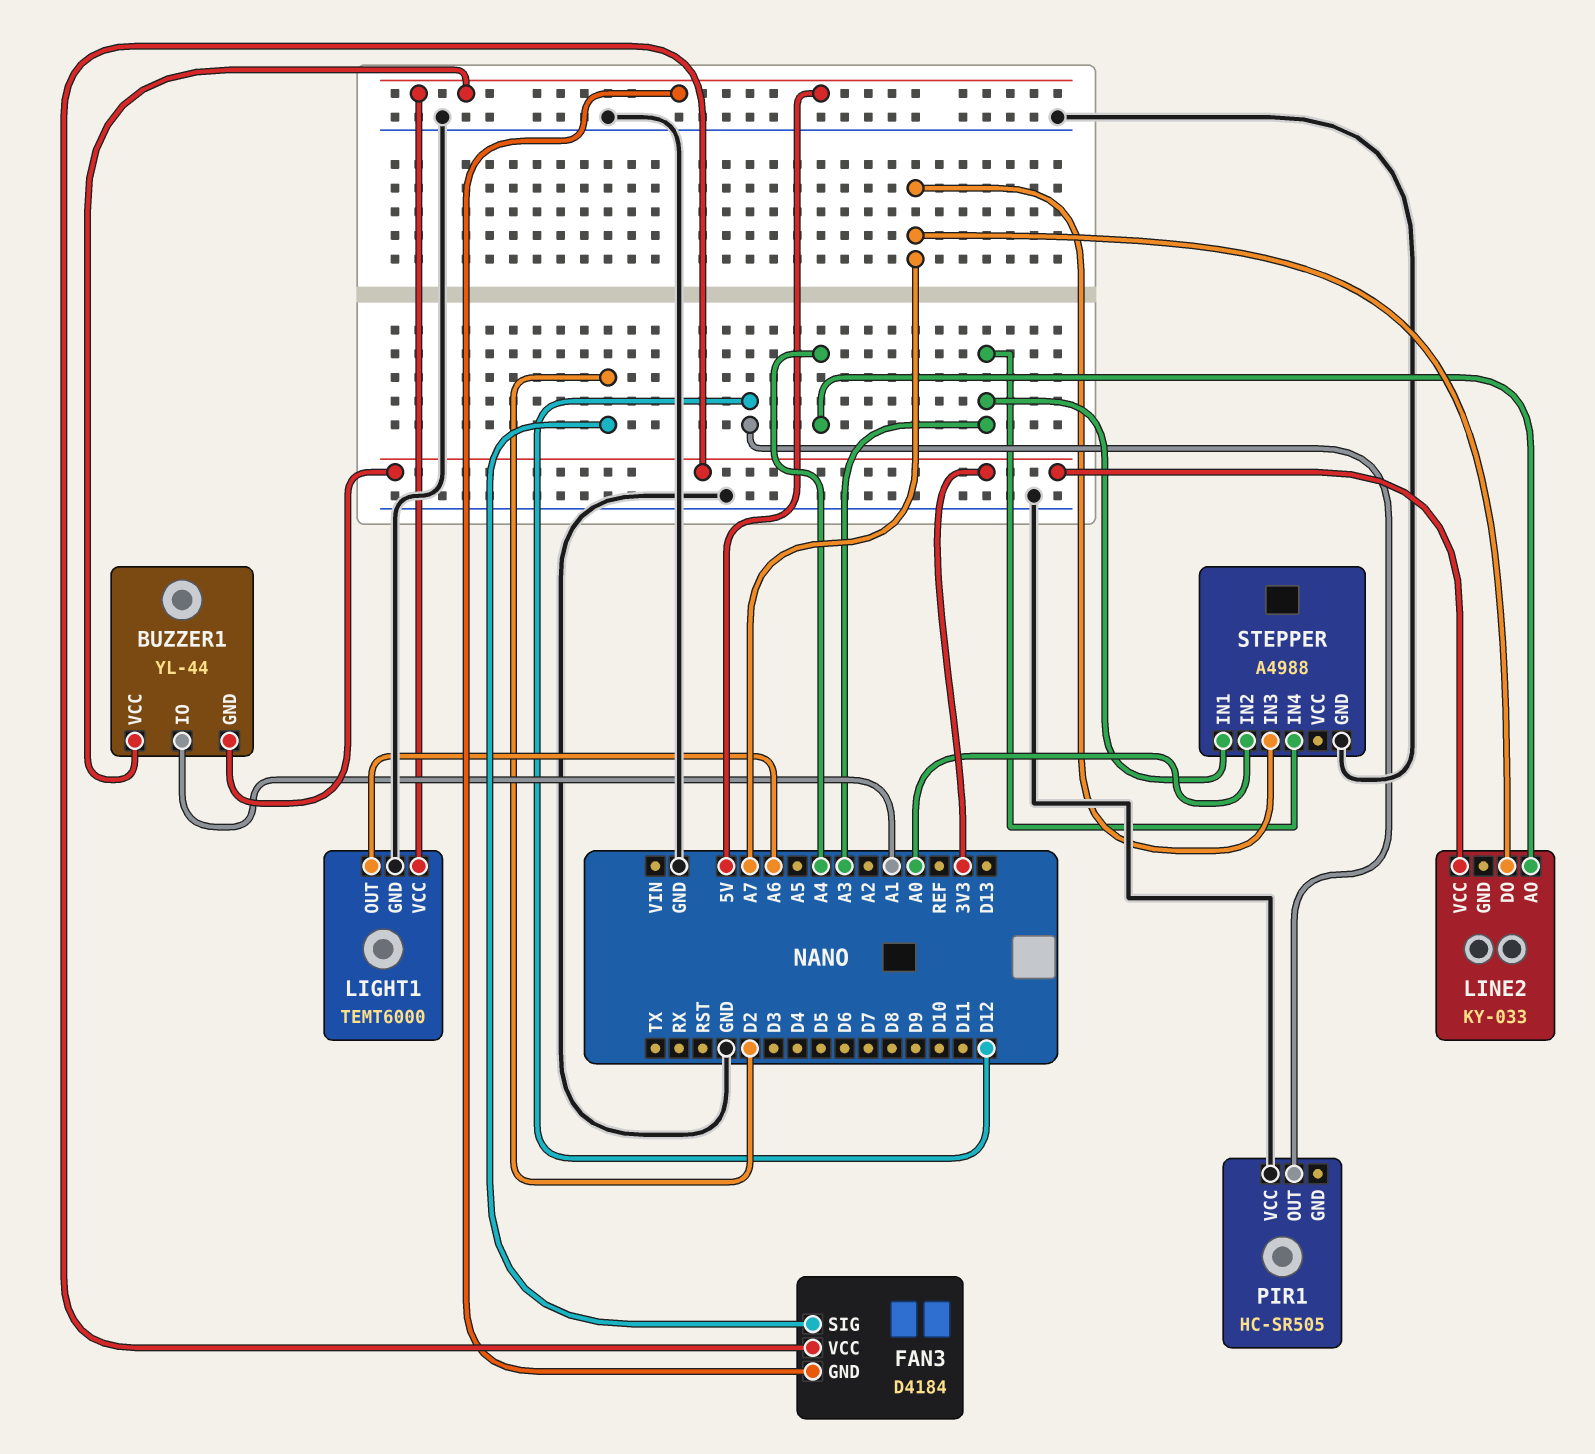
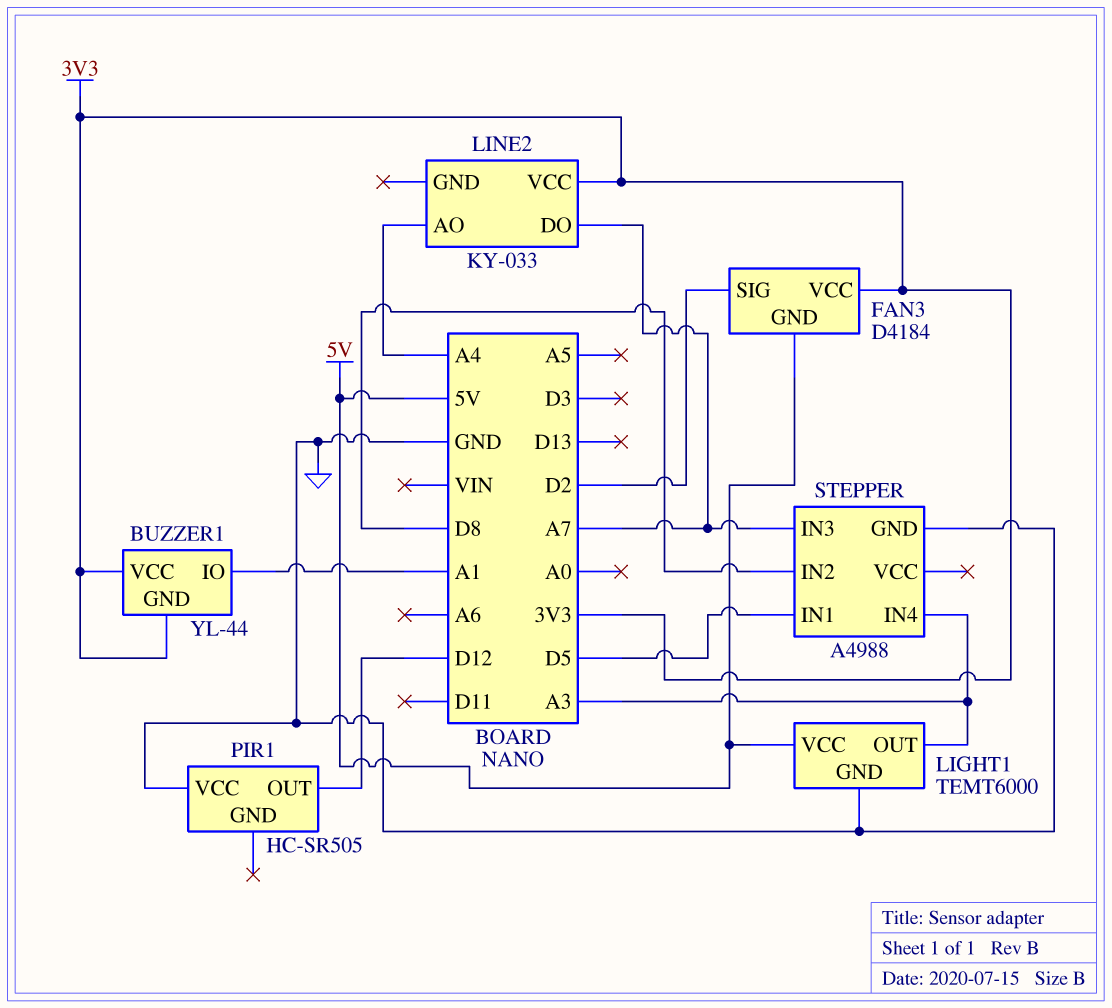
BUZZER1 pin VCC: 5V -> 3V3
LIGHT1 pin OUT: A6 -> A3
STEPPER pin IN1: A3 -> D5
STEPPER pin IN2: A0 -> D8

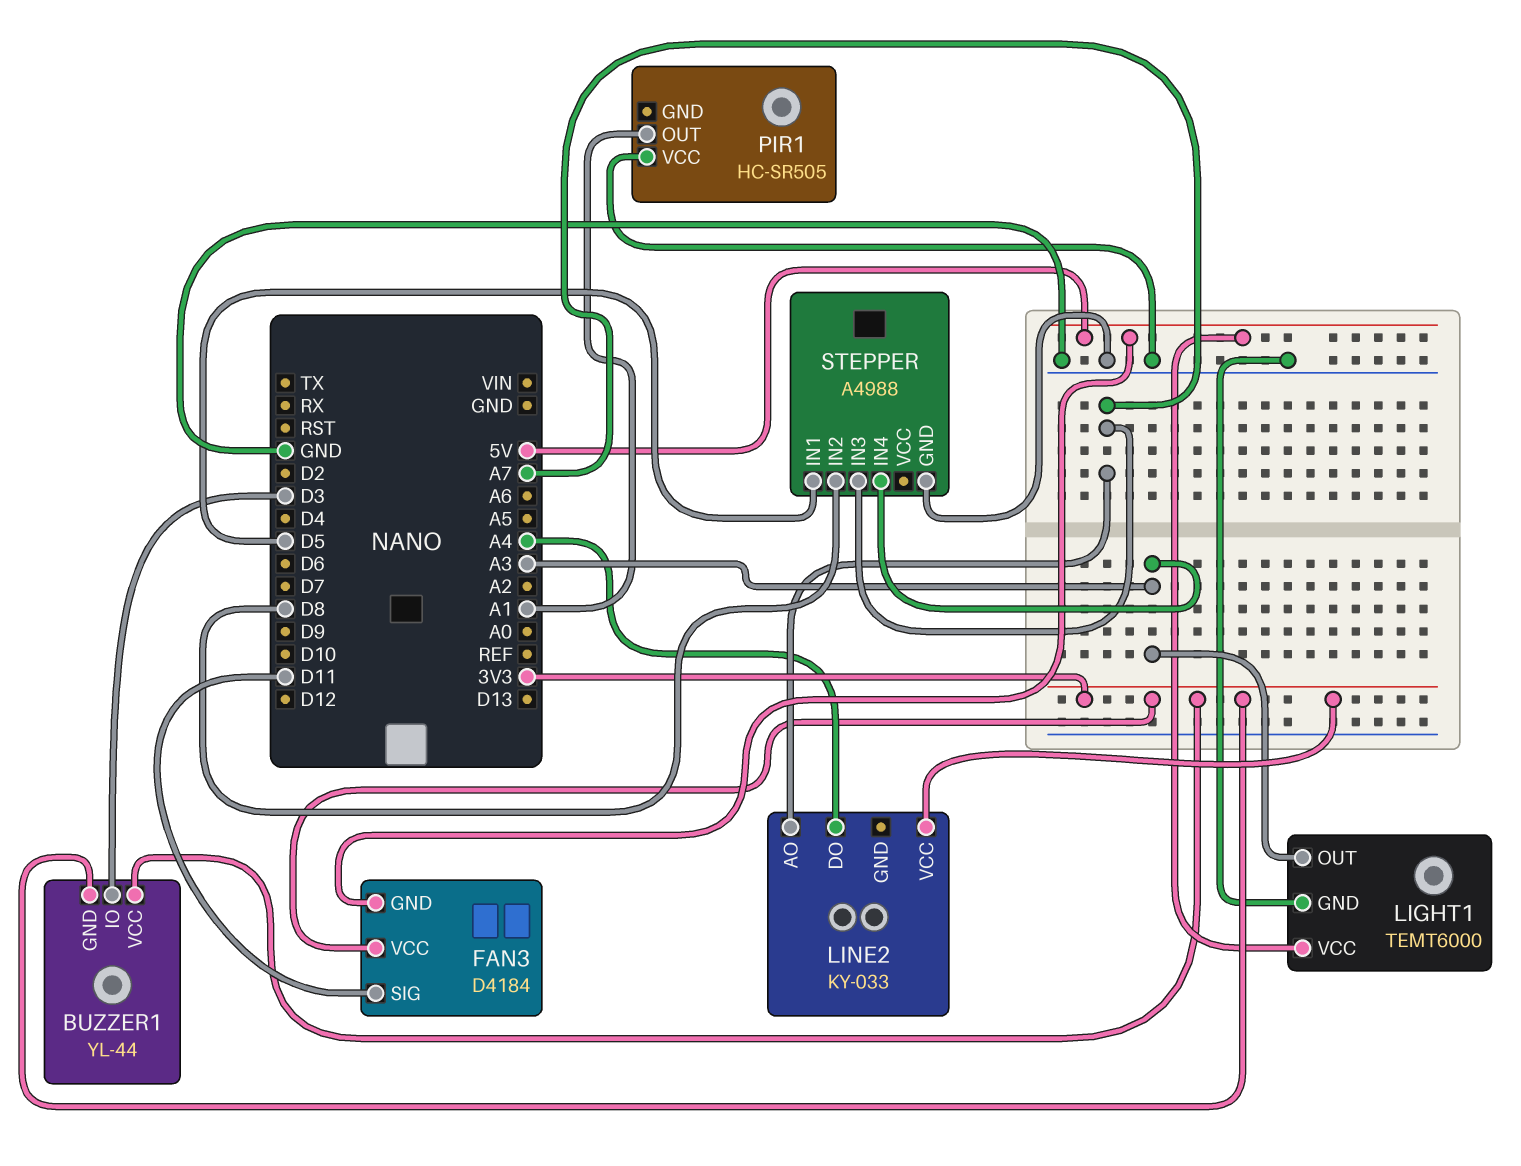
BUZZER1 pin IO: A1 -> D3
FAN3 pin SIG: D2 -> D11
LINE2 pin AO: A4 -> A7
LINE2 pin DO: A7 -> A4
PIR1 pin OUT: D12 -> A1

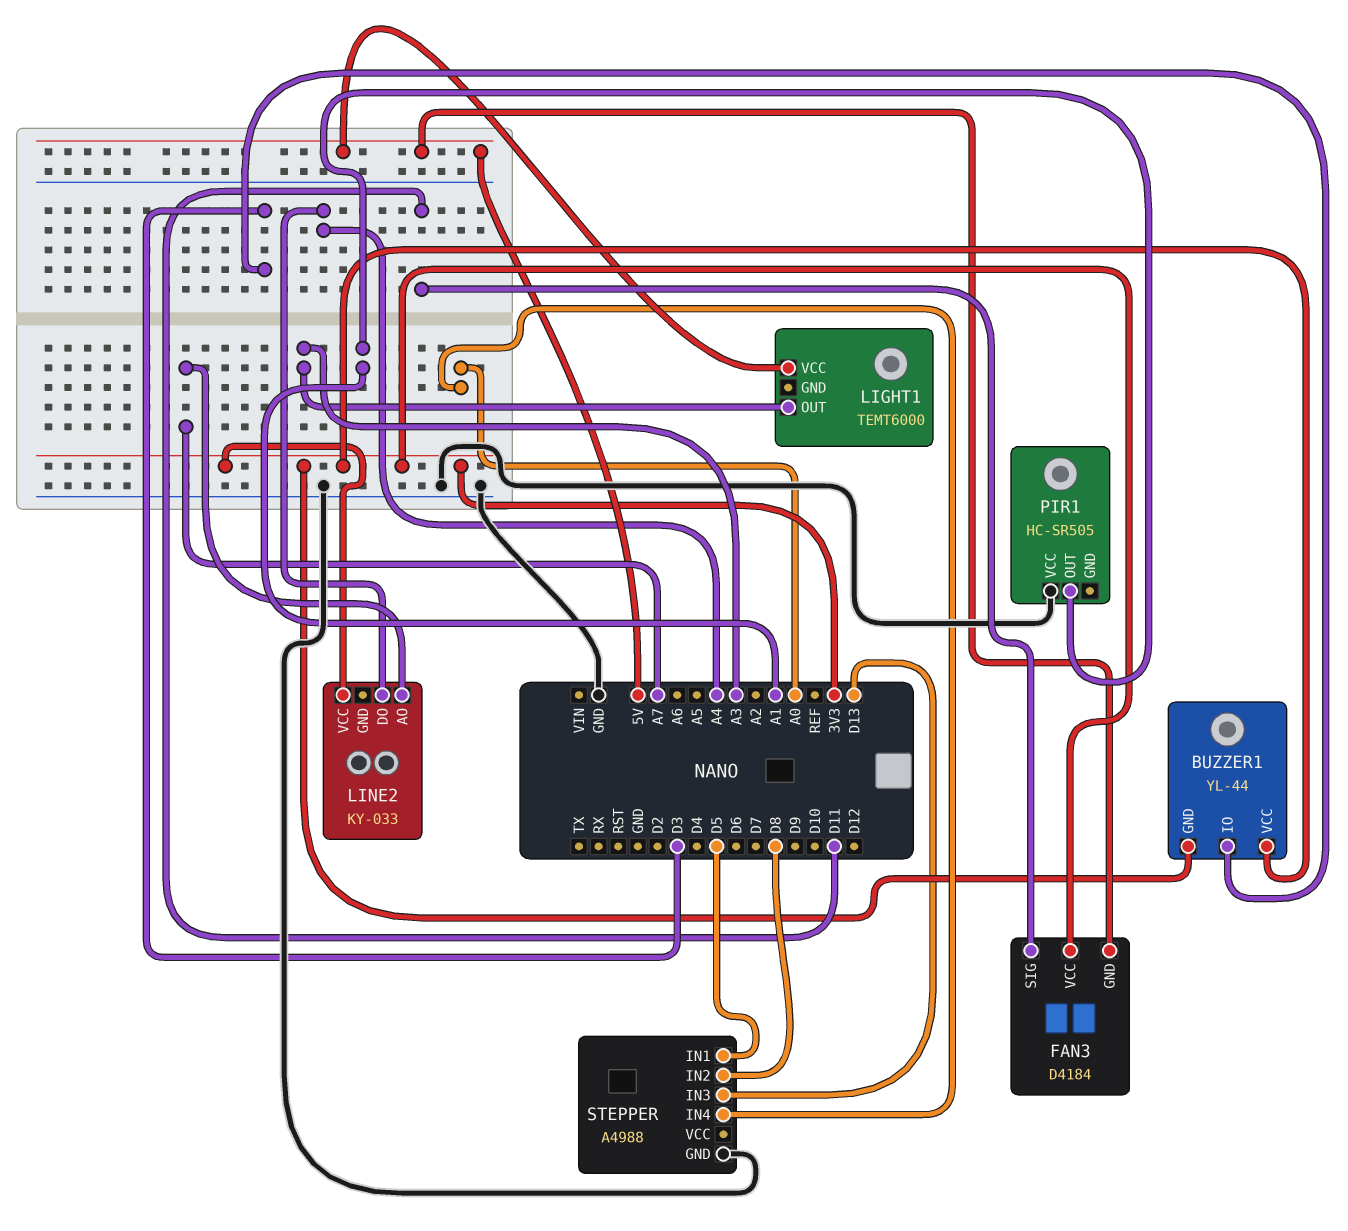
LIGHT1 pin GND: GND -> none
STEPPER pin IN3: A7 -> D13
STEPPER pin IN4: A3 -> A0

